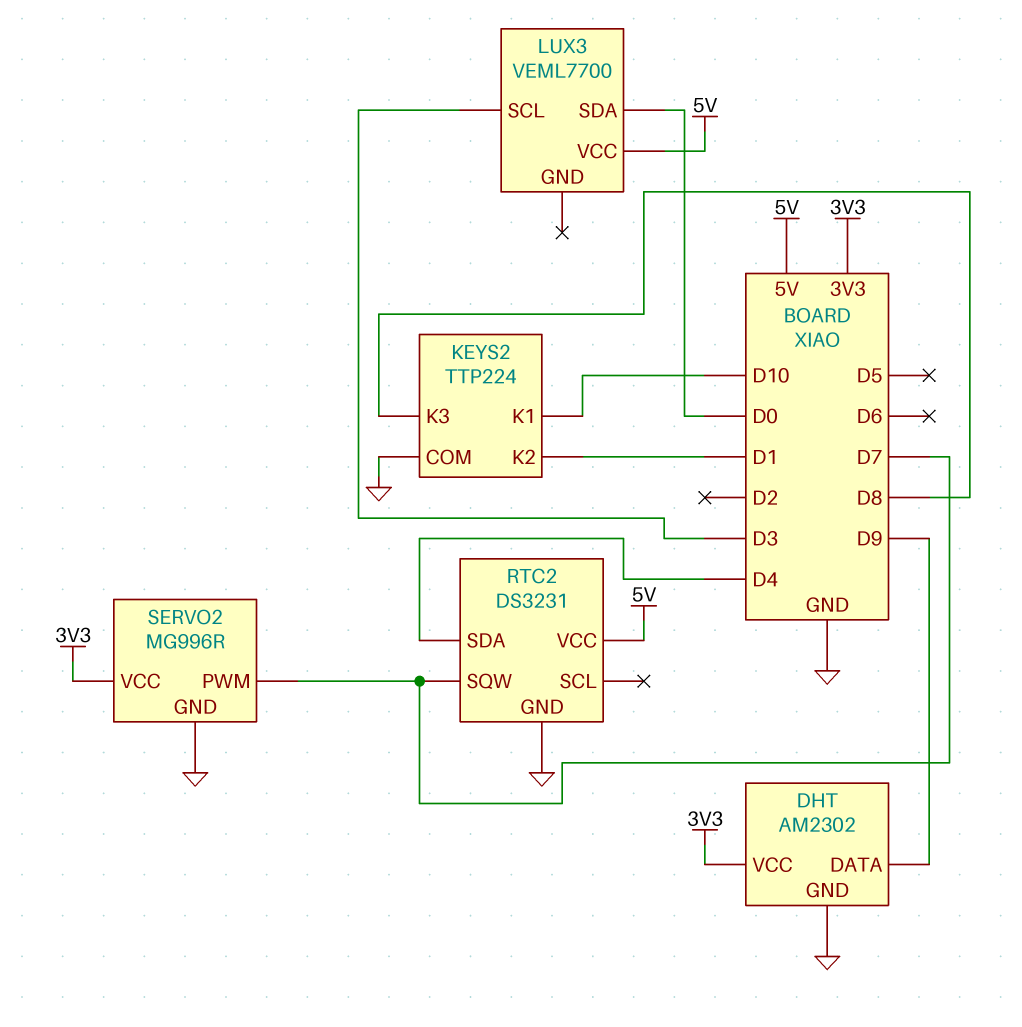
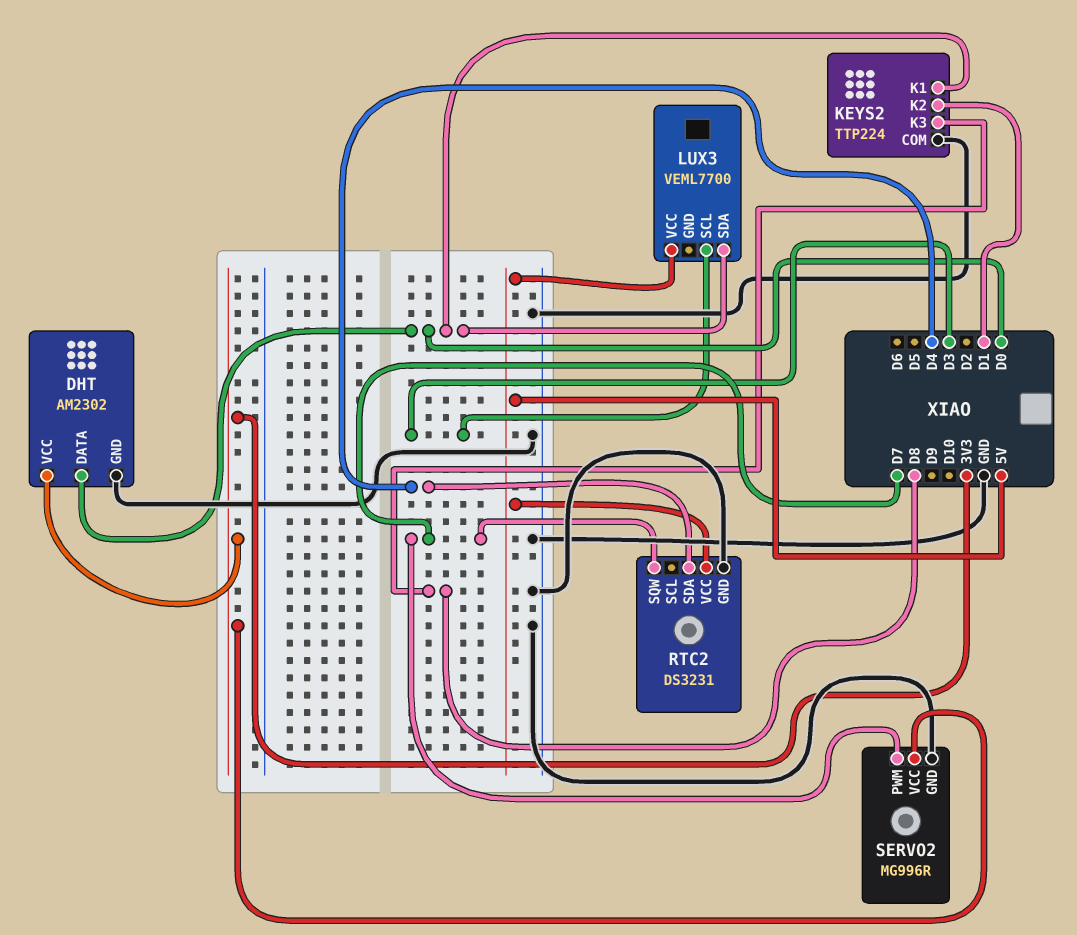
DHT pin DATA: D9 -> D0
KEYS2 pin K1: D10 -> D0

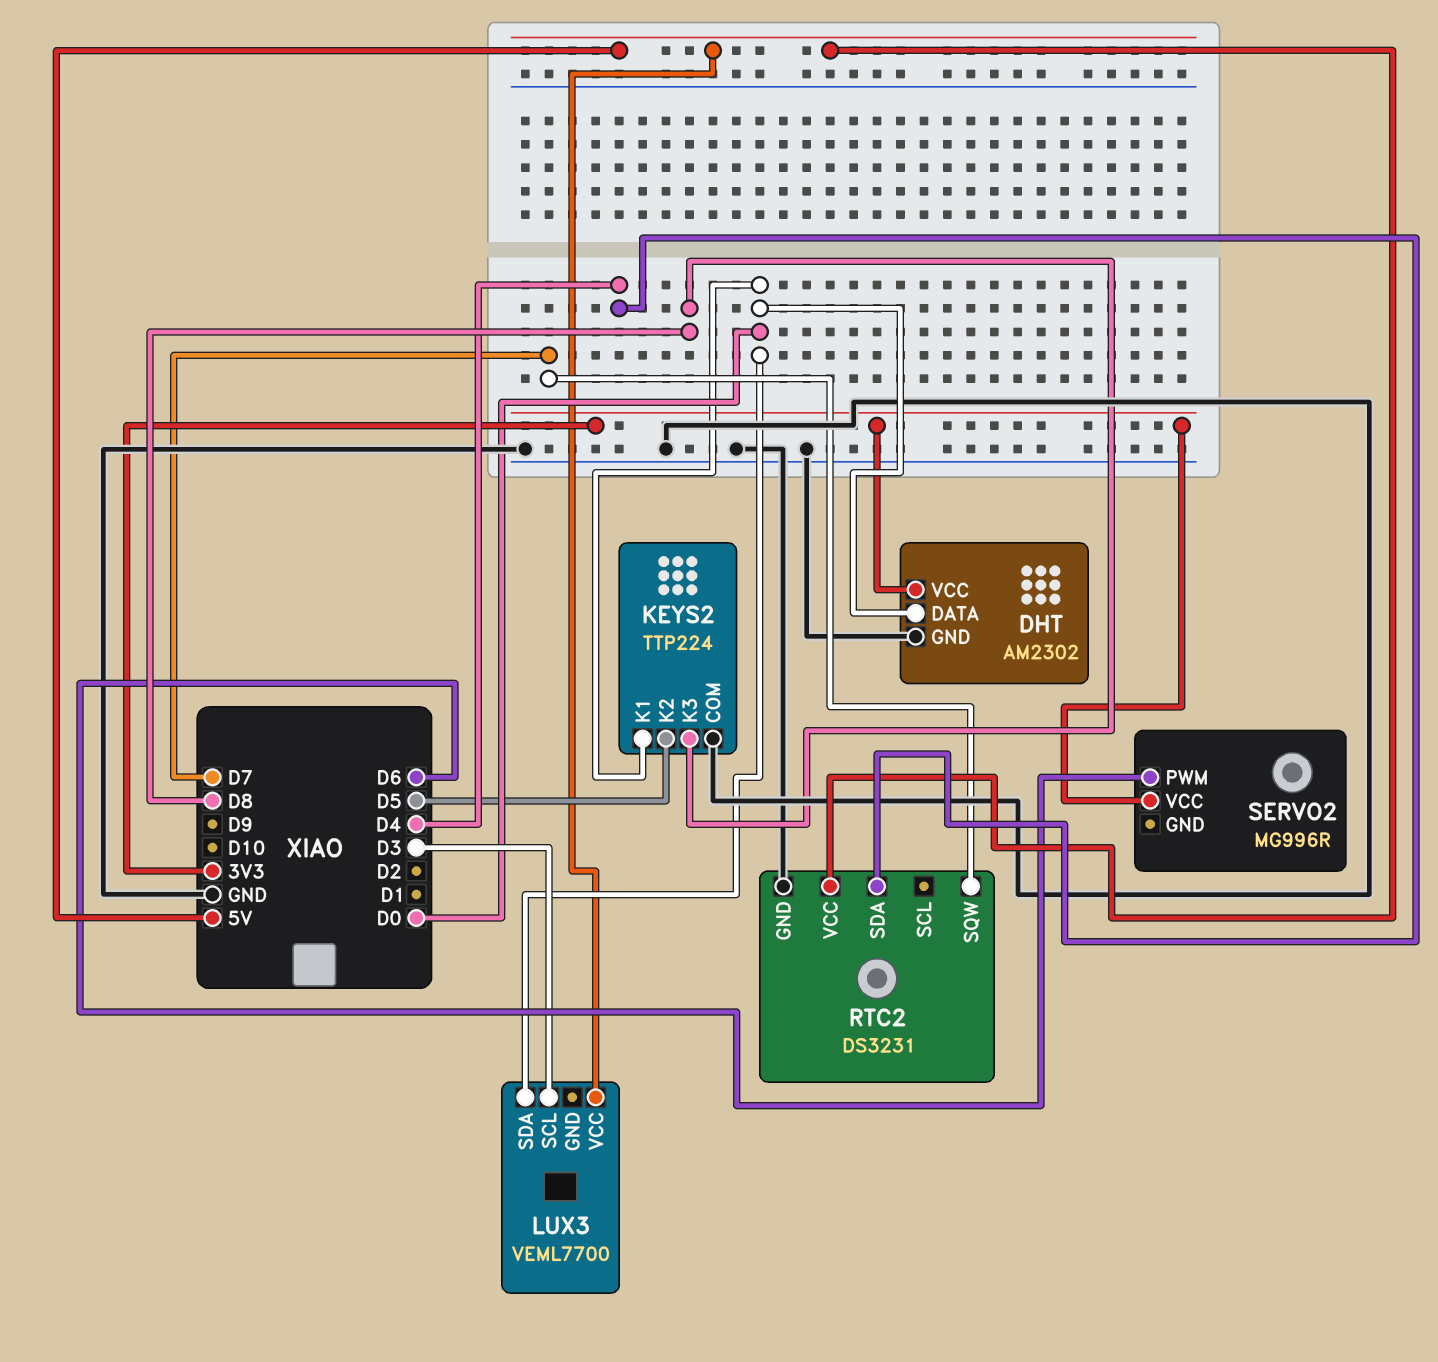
KEYS2 pin K2: D1 -> D5
SERVO2 pin GND: GND -> none
SERVO2 pin PWM: D7 -> D6

